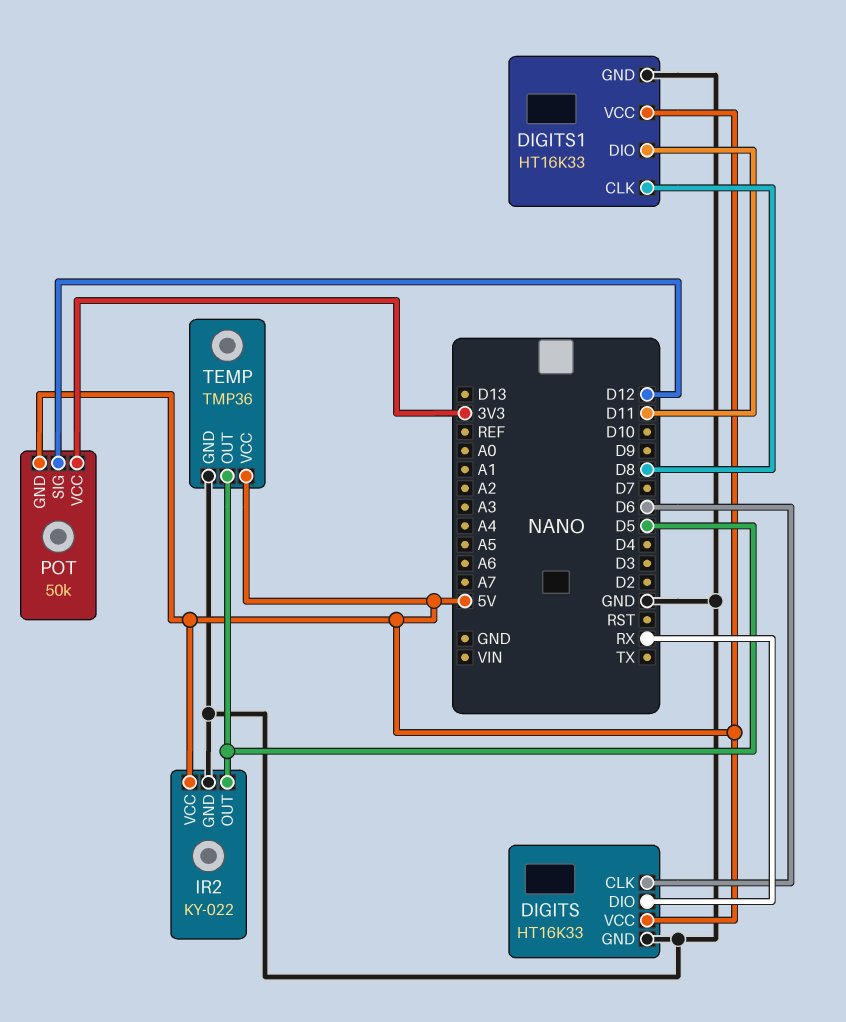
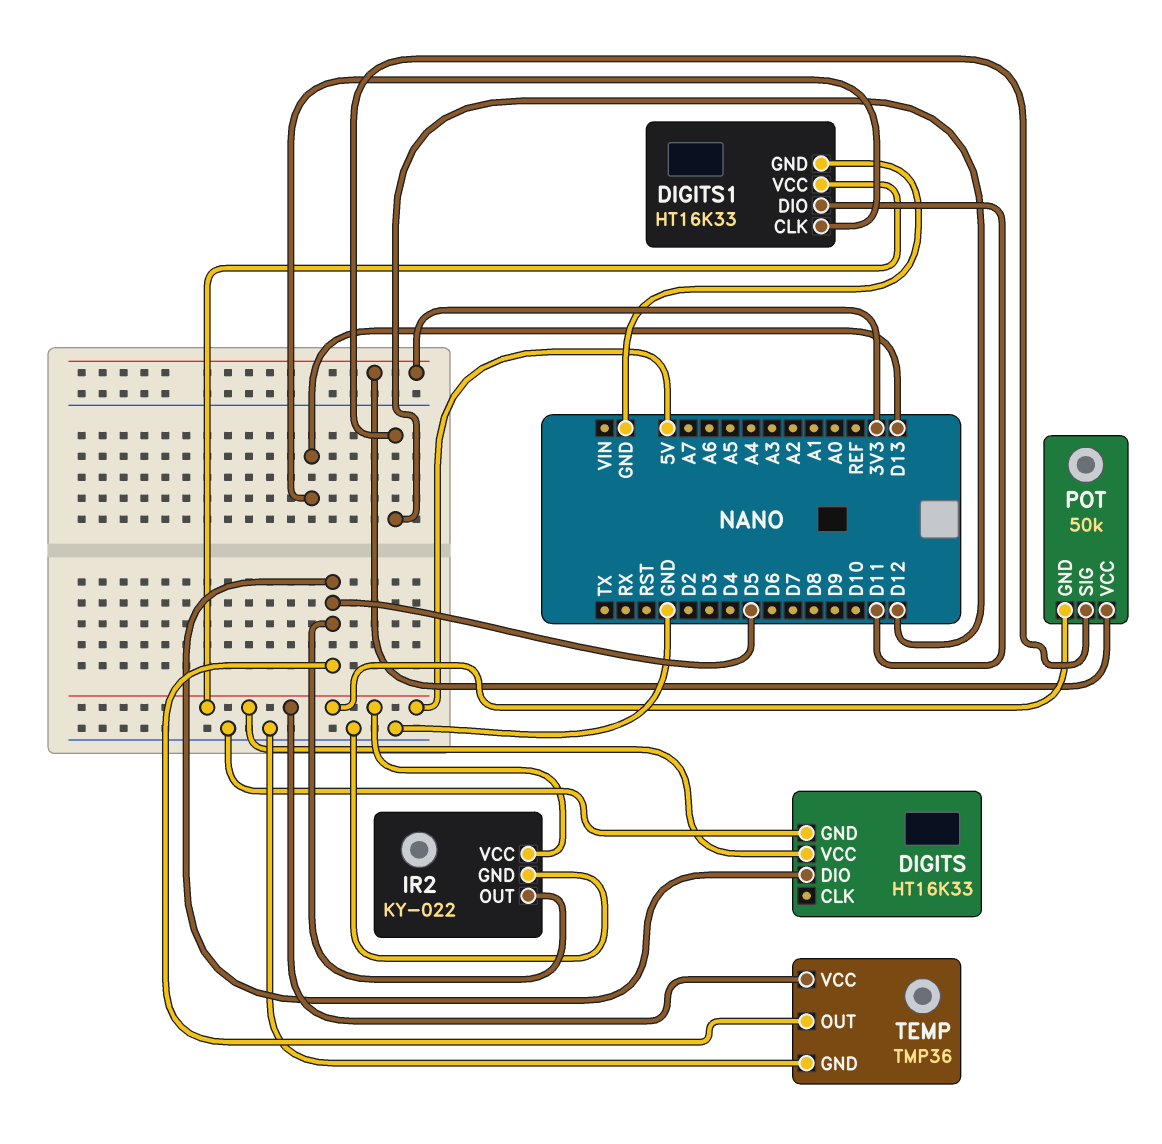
DIGITS pin CLK: D6 -> none
DIGITS pin DIO: RX -> D5
DIGITS1 pin CLK: D8 -> D13

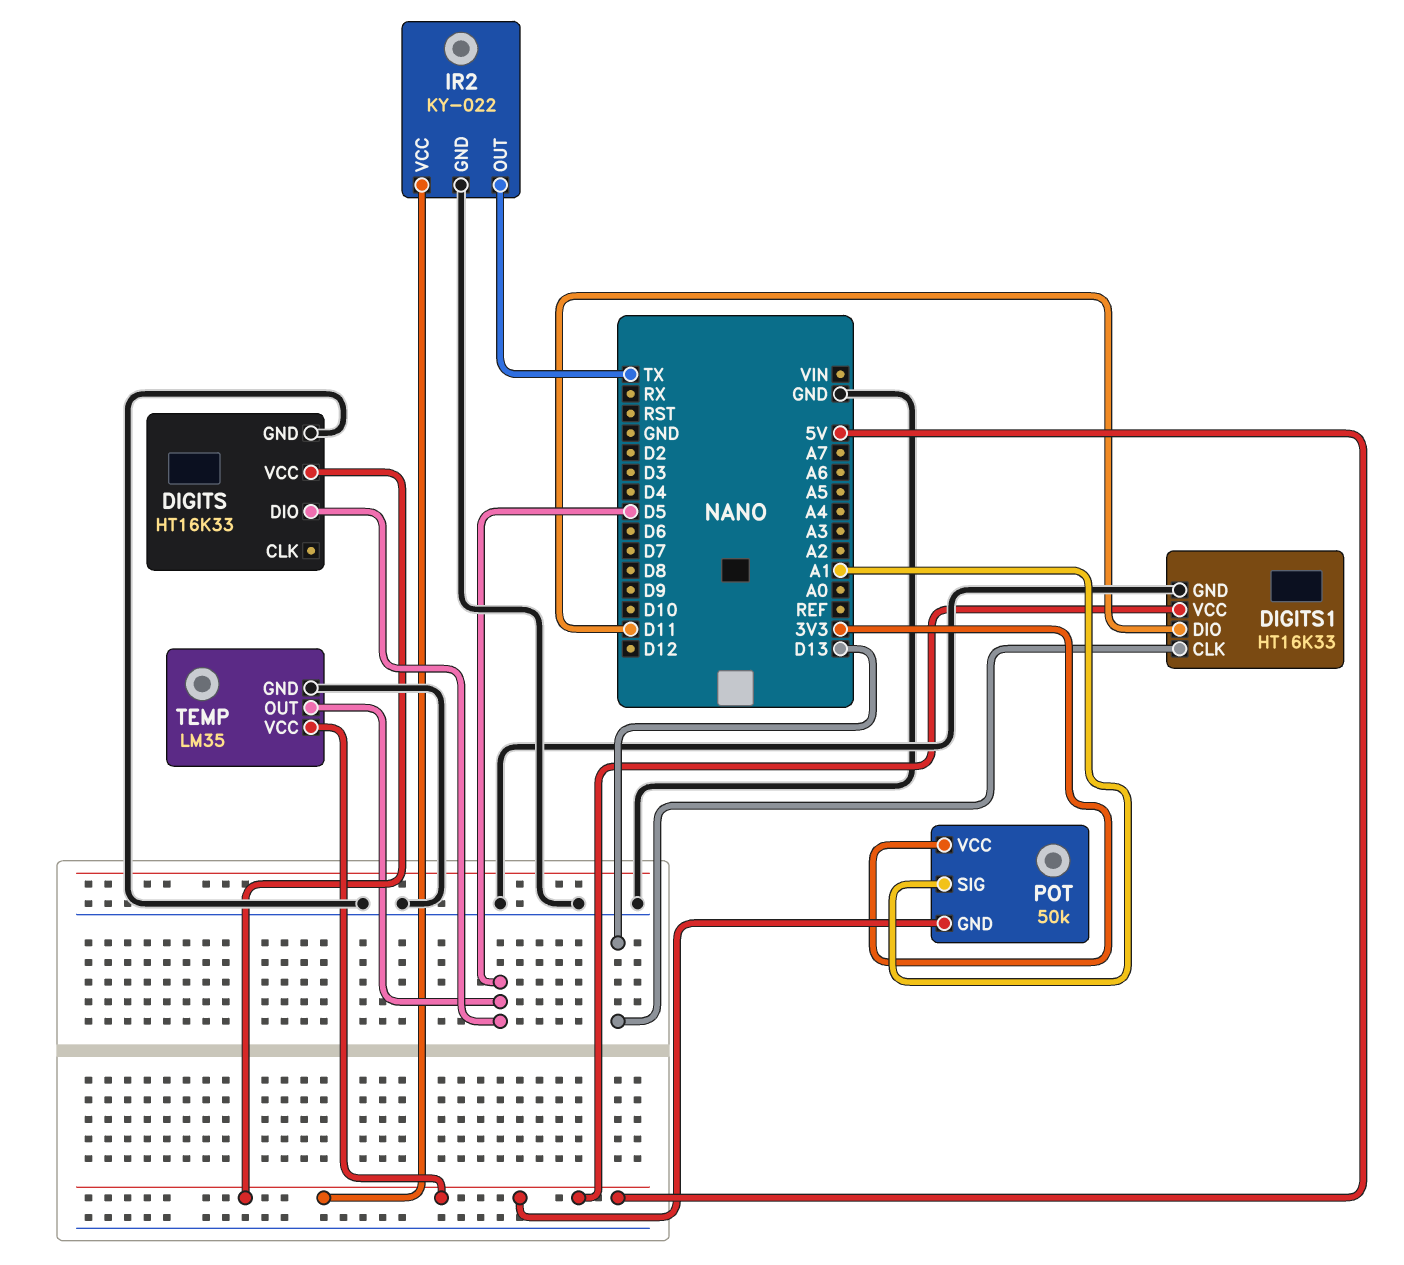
IR2 pin OUT: D5 -> TX
POT pin SIG: D12 -> A1
TEMP: TMP36 -> LM35

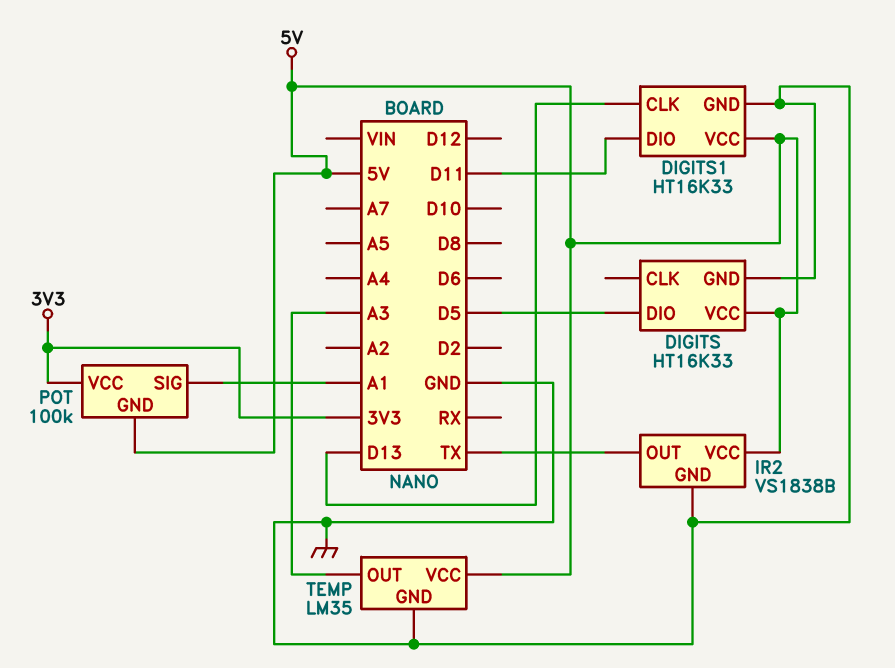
IR2: KY-022 -> VS1838B
POT: 50k -> 100k
TEMP pin OUT: D5 -> A3

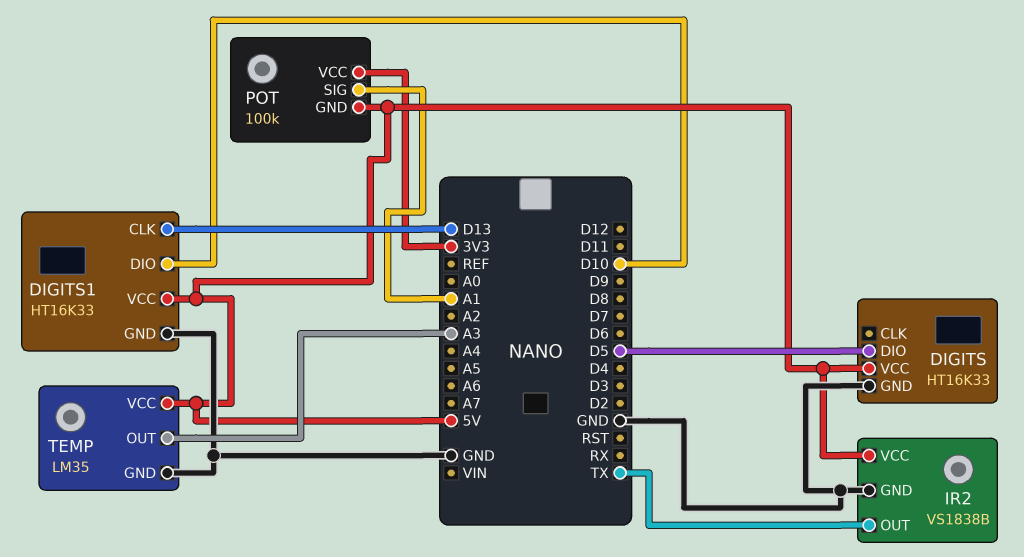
DIGITS1 pin DIO: D11 -> D10

